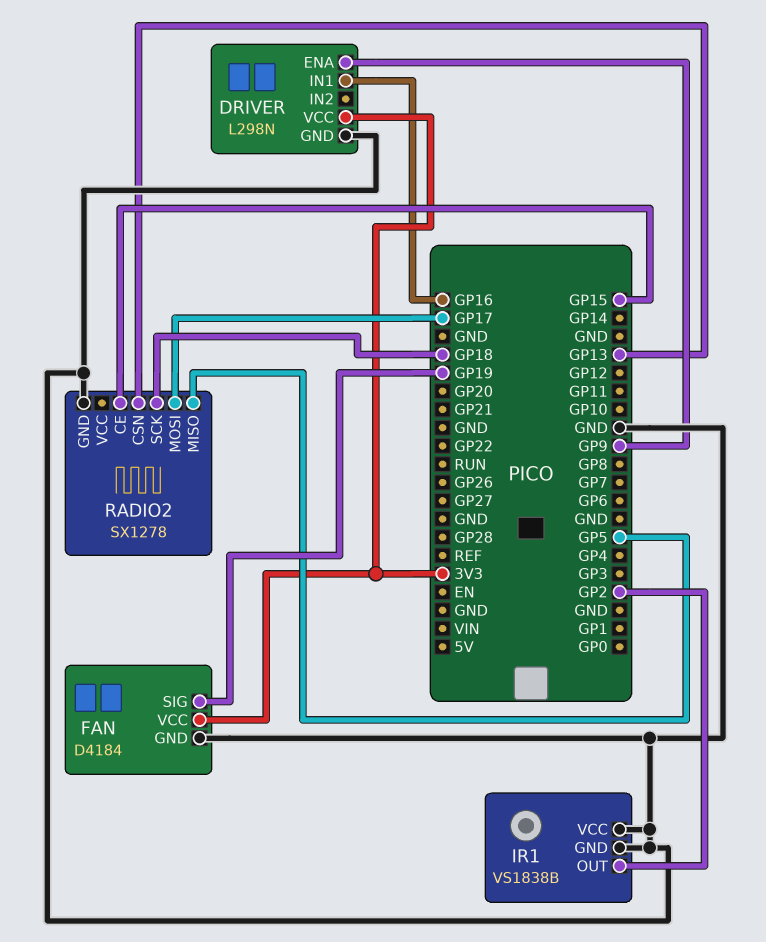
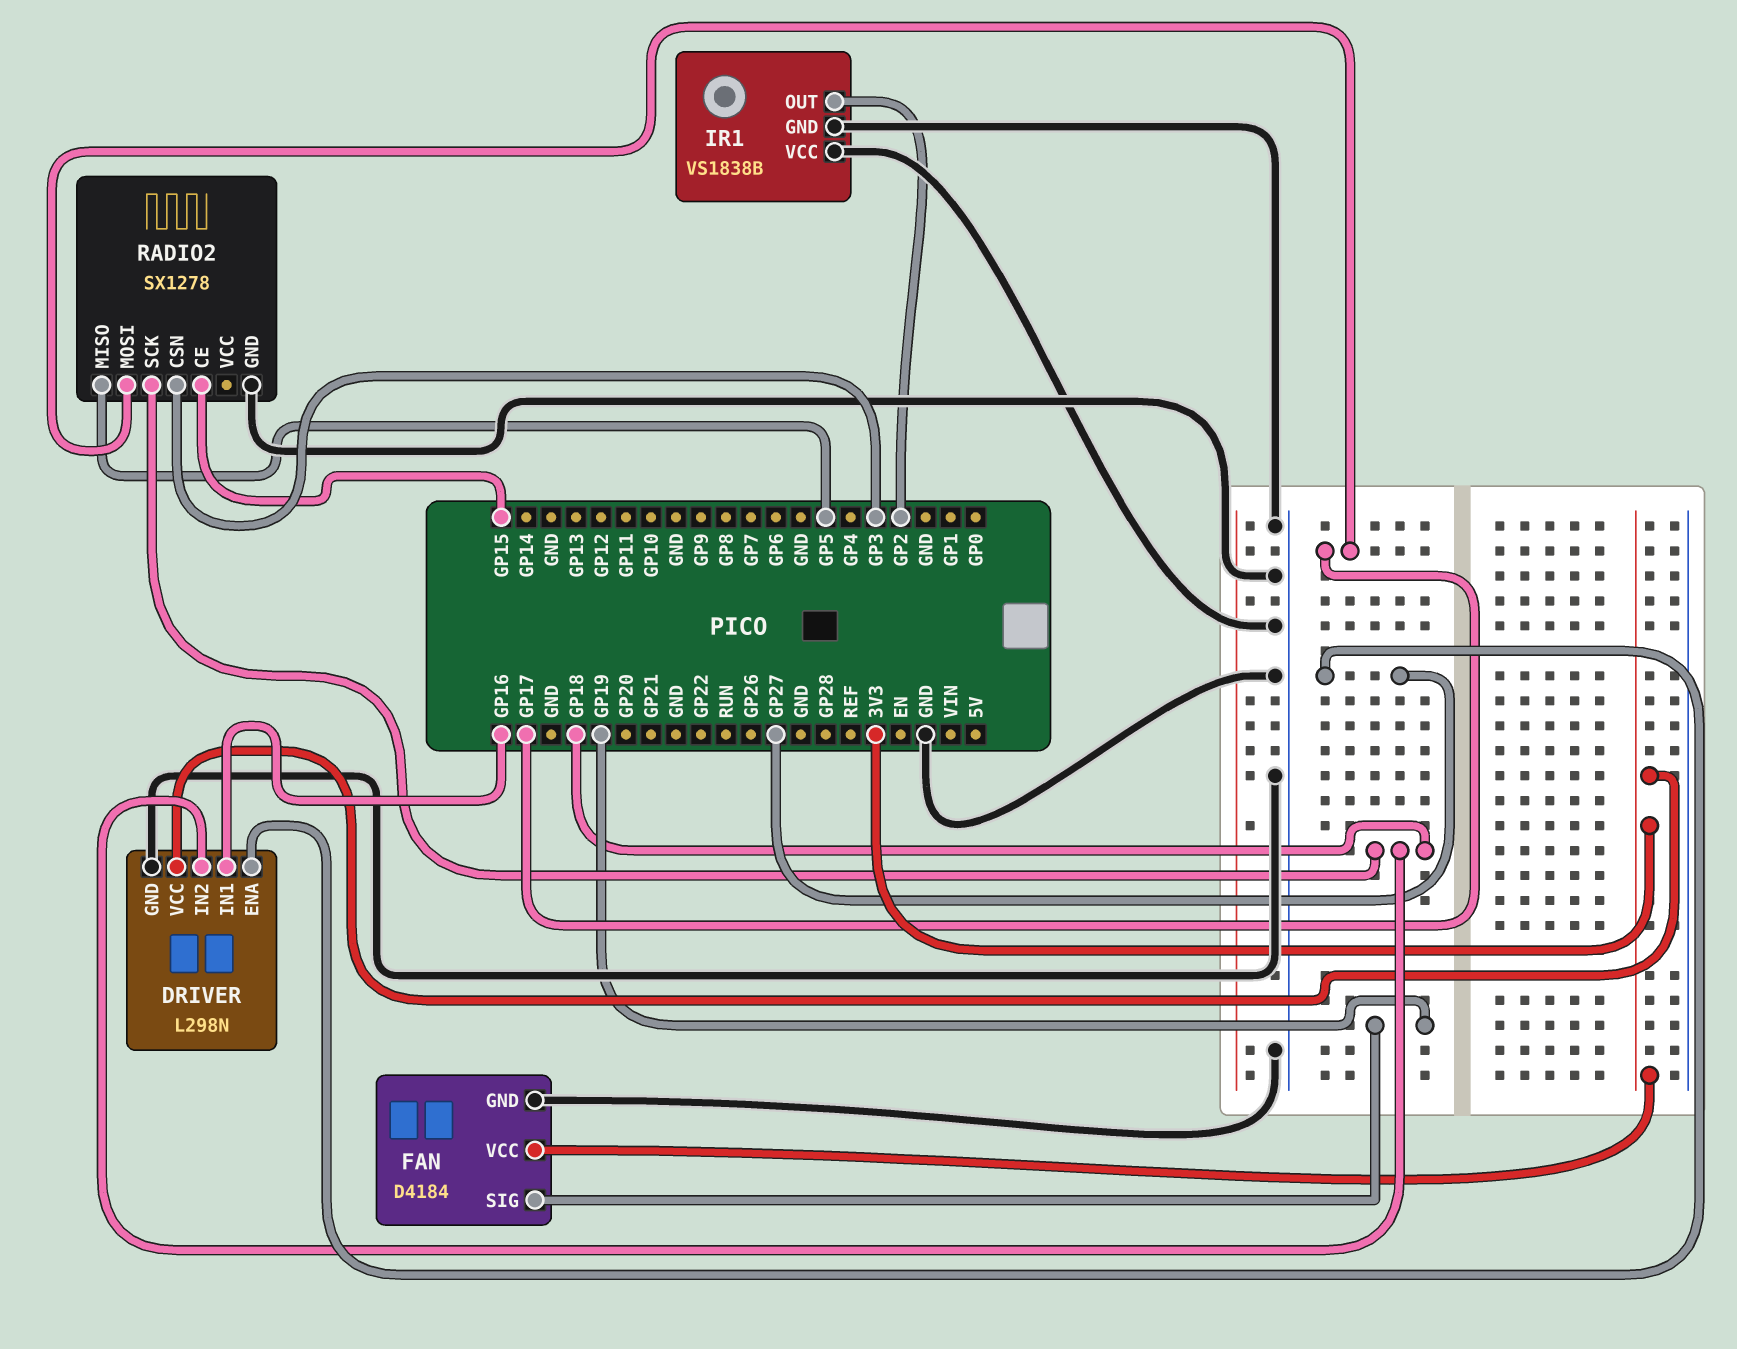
DRIVER pin ENA: GP9 -> GP27
DRIVER pin IN2: none -> GP18
RADIO2 pin CSN: GP13 -> GP3

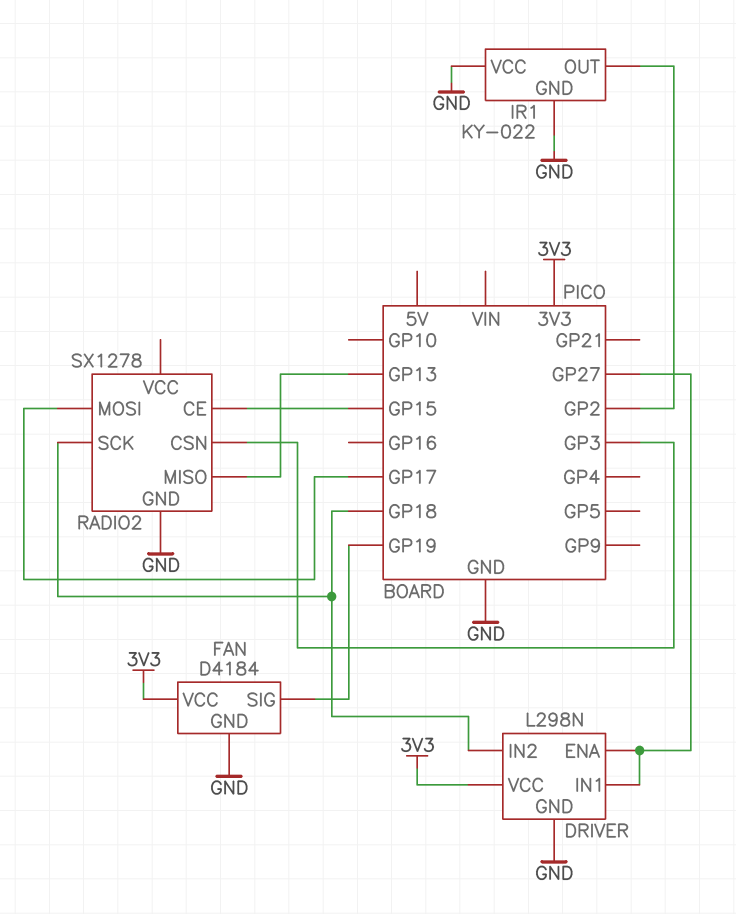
DRIVER pin IN1: GP16 -> GP27
IR1: VS1838B -> KY-022
RADIO2 pin MISO: GP5 -> GP13

